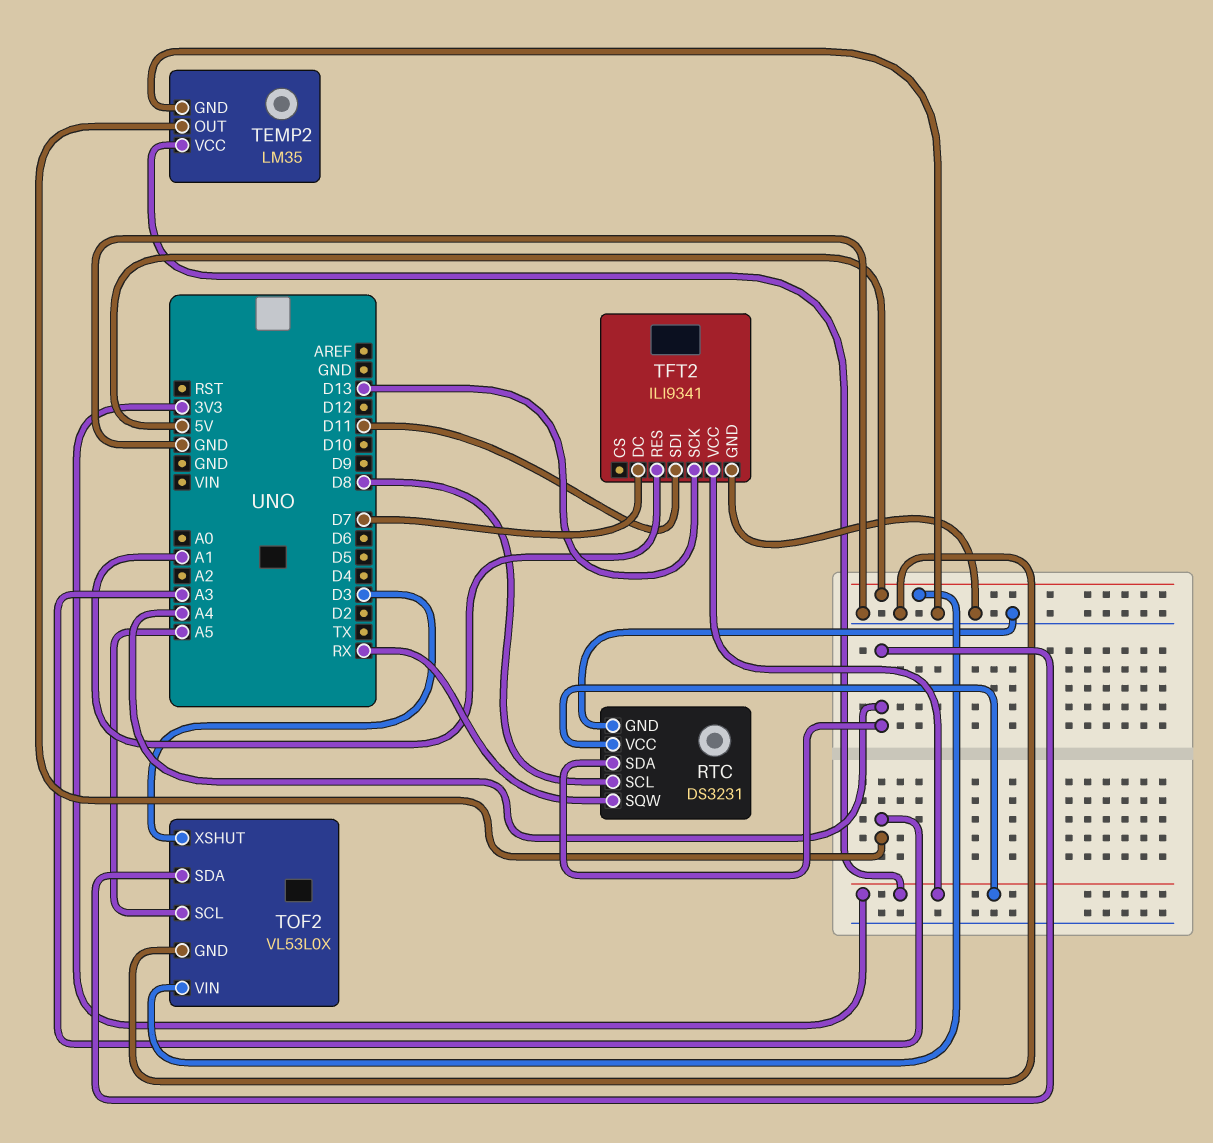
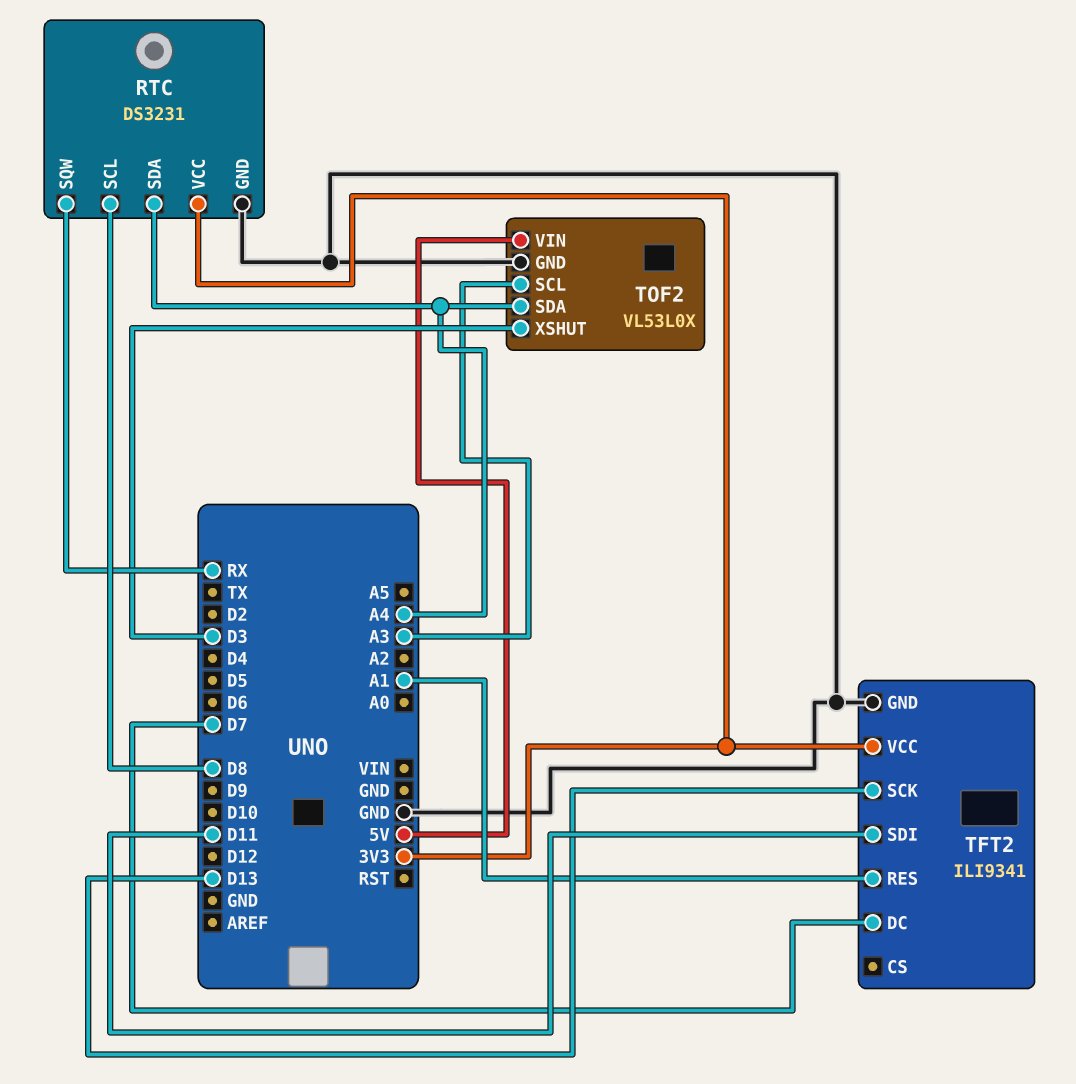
TEMP2: LM35 -> none
TEMP2 pin GND: GND -> none
TEMP2 pin OUT: A3 -> none
TEMP2 pin VCC: 3V3 -> none
TOF2 pin SCL: A5 -> A3

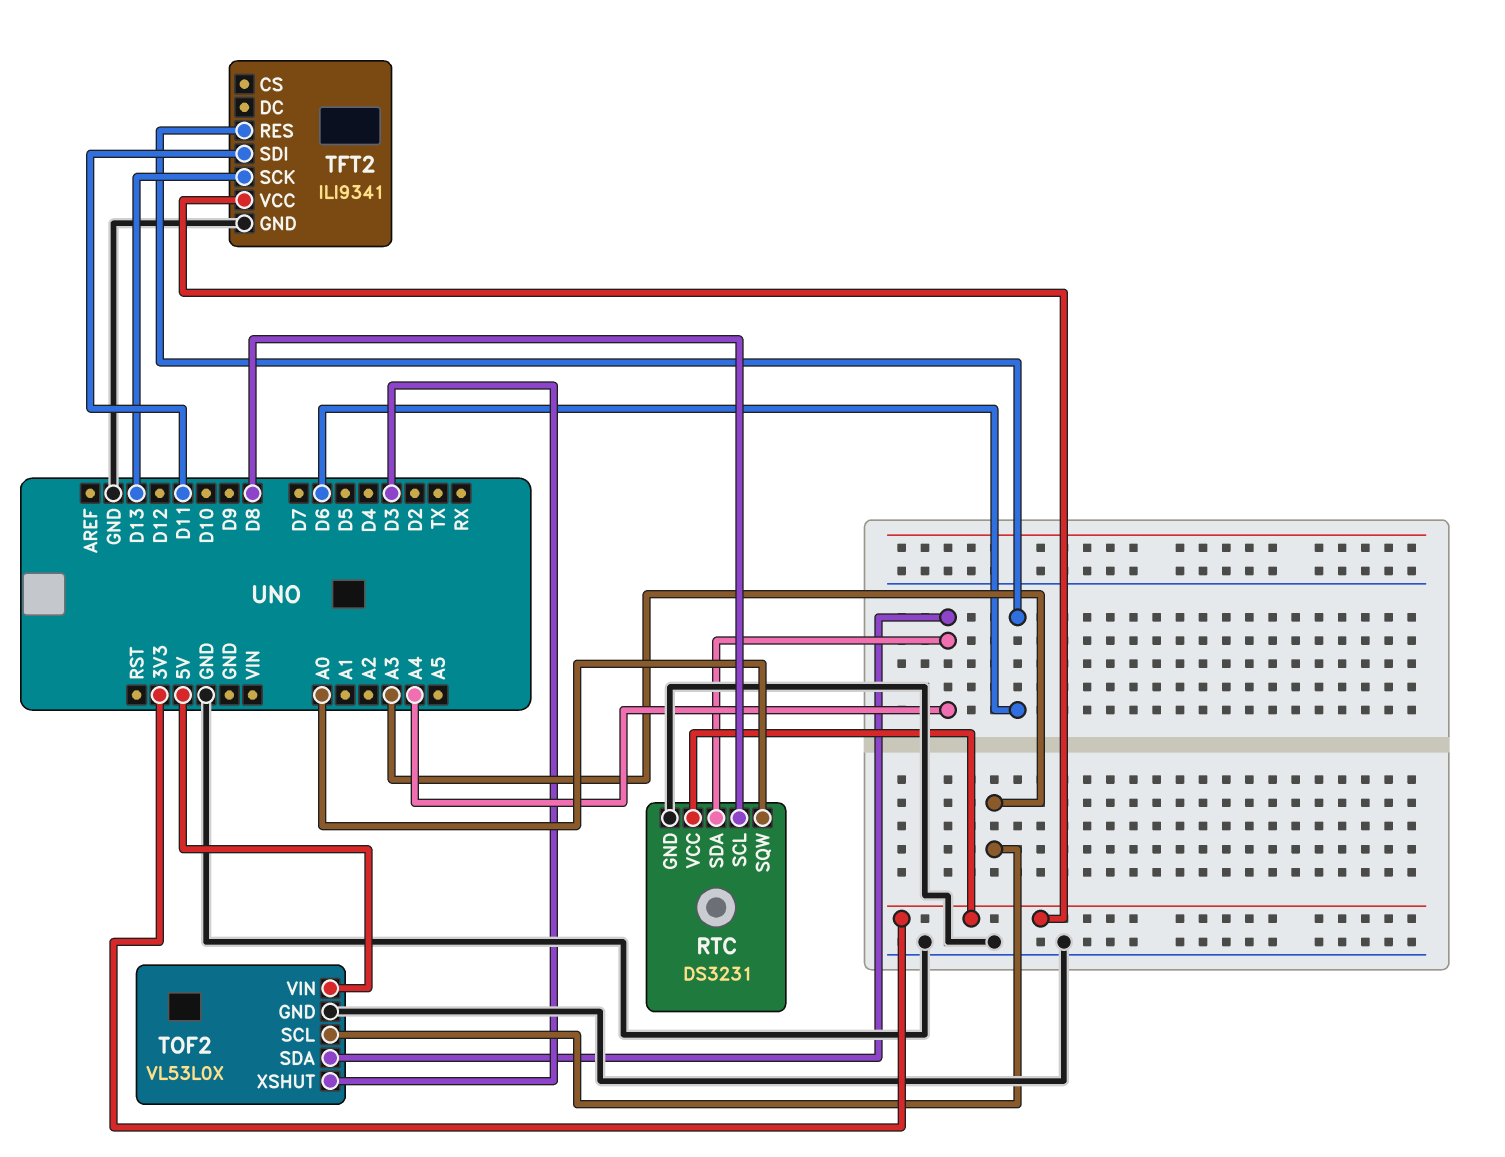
RTC pin SQW: RX -> A0
TFT2 pin DC: D7 -> none
TFT2 pin RES: A1 -> D6

